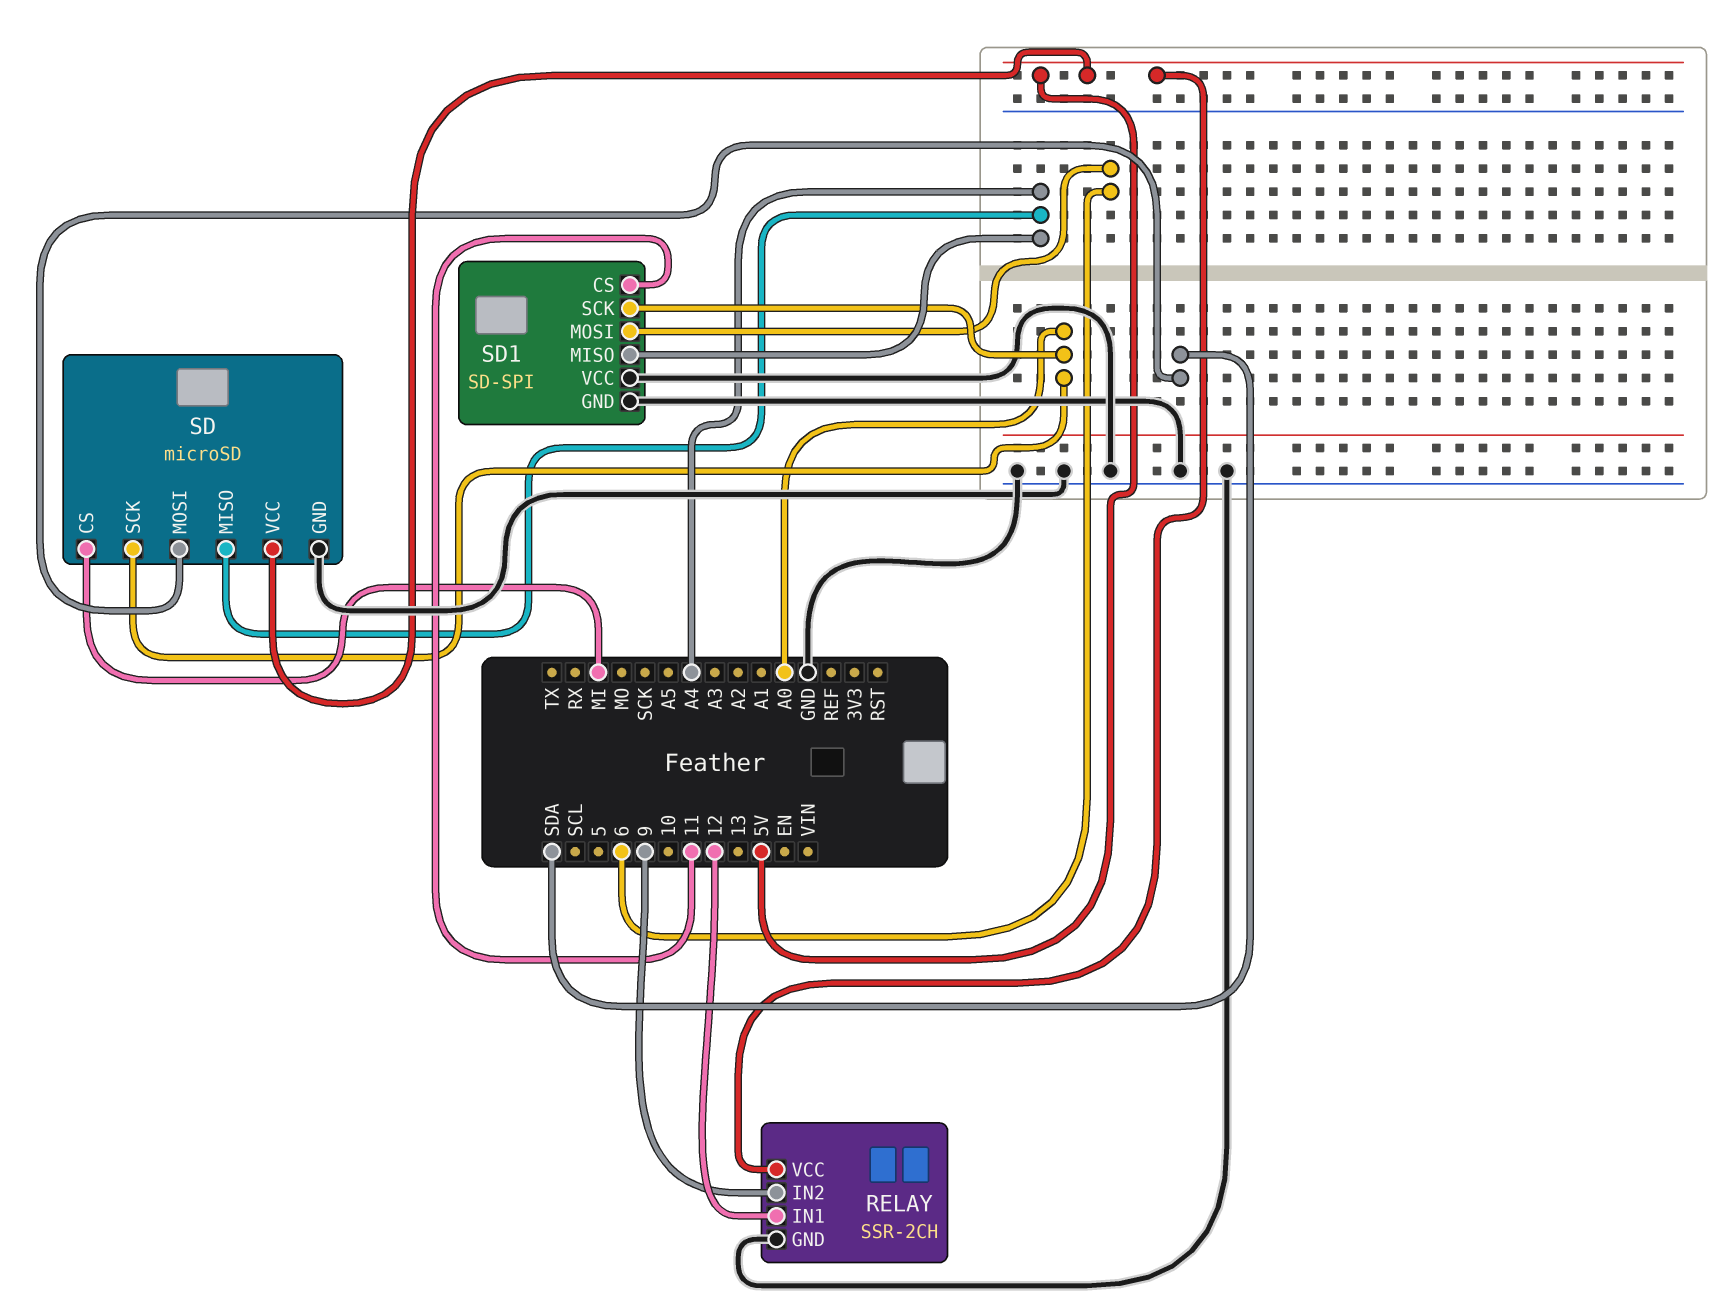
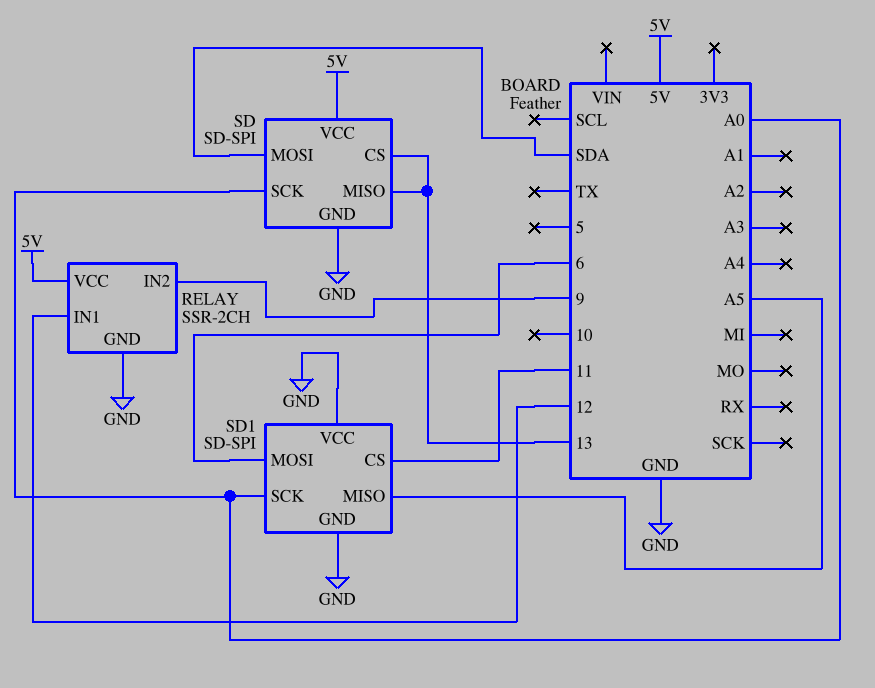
SD: microSD -> SD-SPI
SD pin CS: MI -> 13
SD pin MISO: A4 -> 13
SD1 pin MISO: A4 -> A5

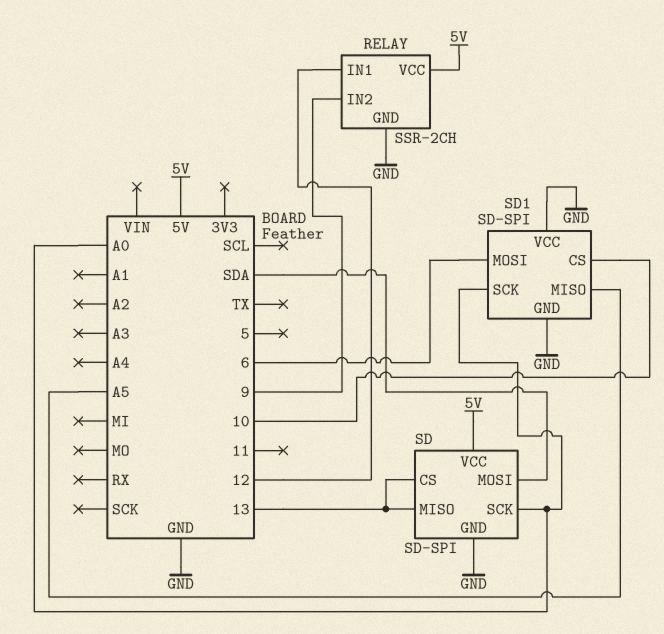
SD1 pin CS: 11 -> 10

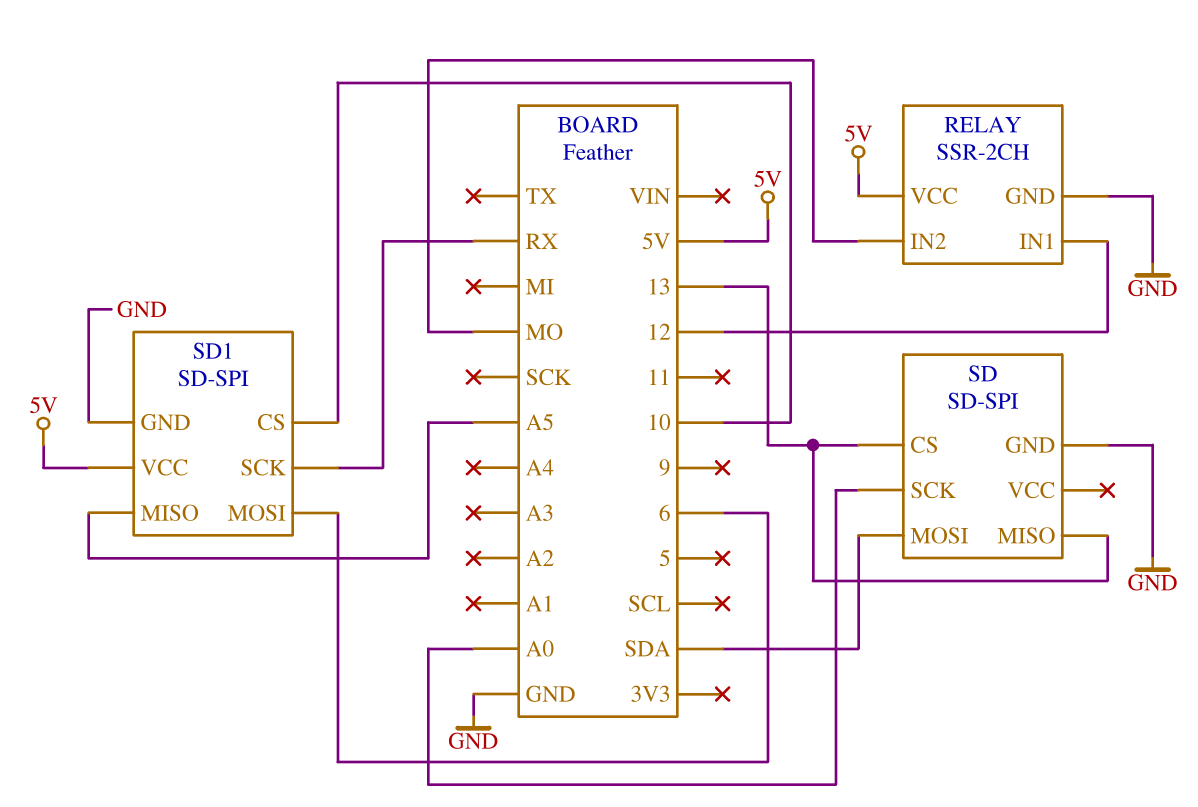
RELAY pin IN2: 9 -> MO
SD pin VCC: 5V -> none
SD1 pin SCK: A0 -> RX
SD1 pin VCC: GND -> 5V

